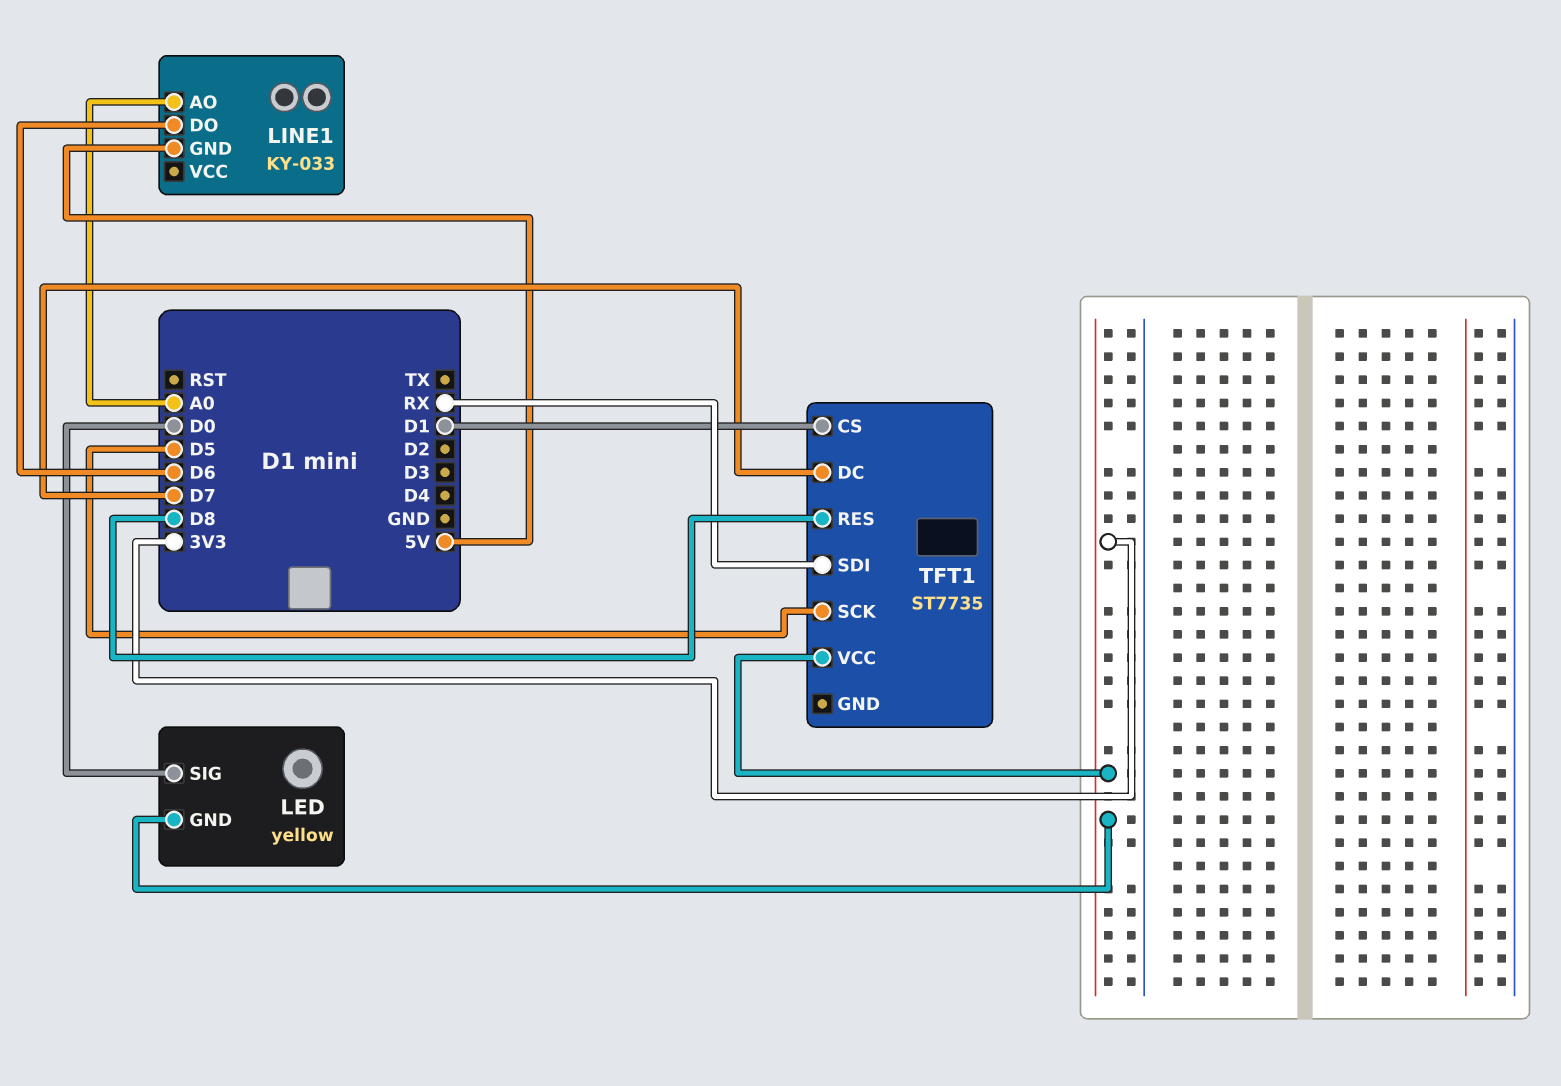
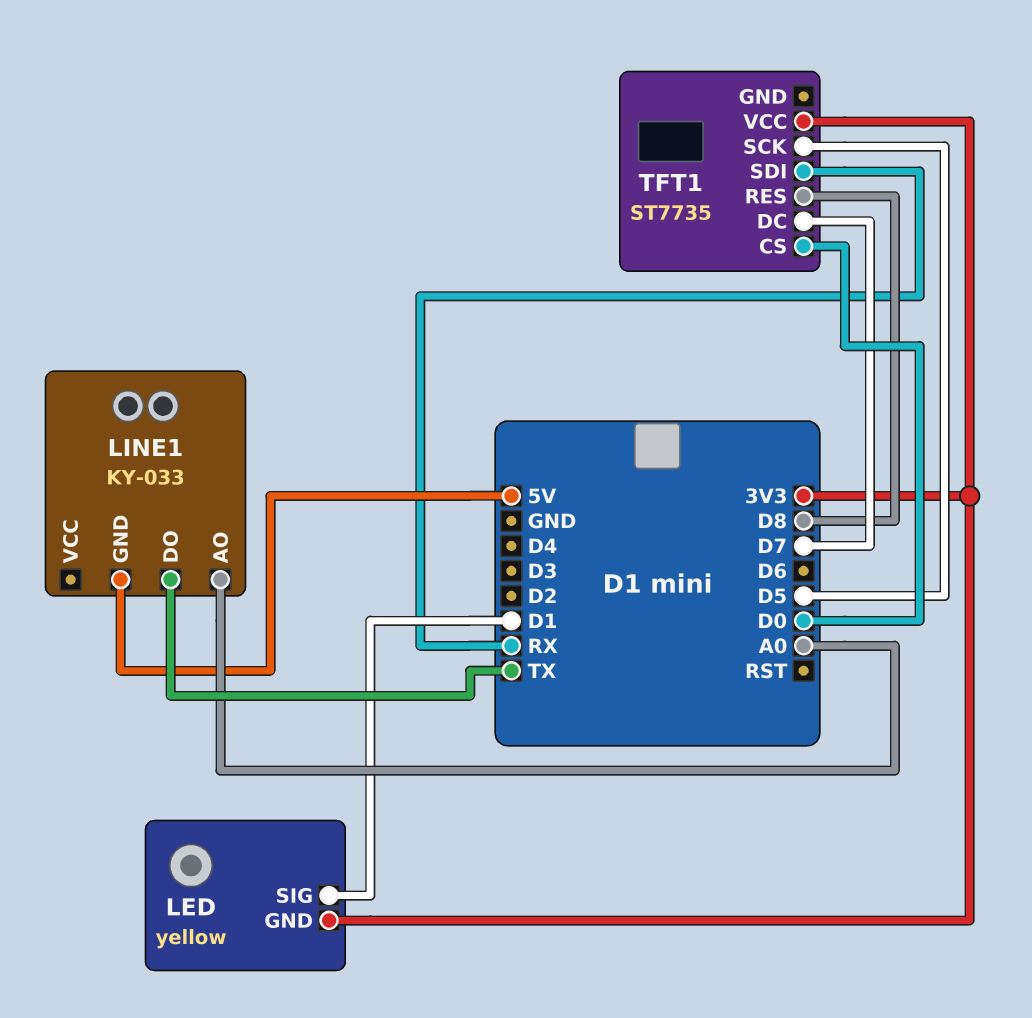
LED pin SIG: D0 -> D1
LINE1 pin DO: D6 -> TX
TFT1 pin CS: D1 -> D0

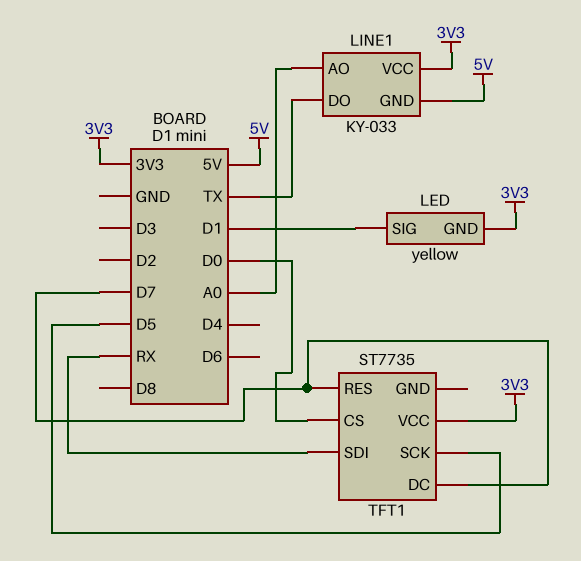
LINE1 pin VCC: none -> 3V3
TFT1 pin RES: D8 -> D7

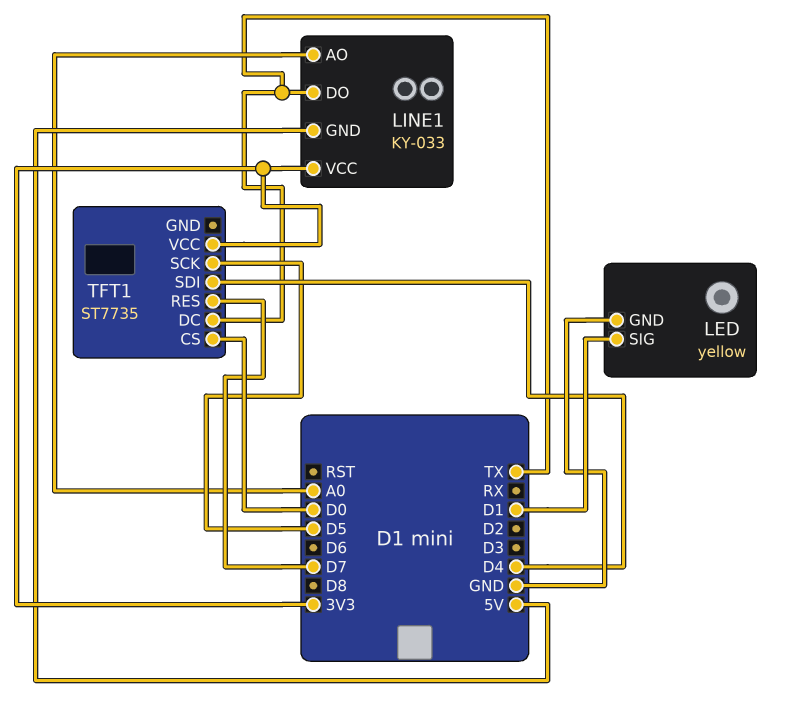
LED pin GND: 3V3 -> GND
TFT1 pin DC: D7 -> TX
TFT1 pin SDI: RX -> D4

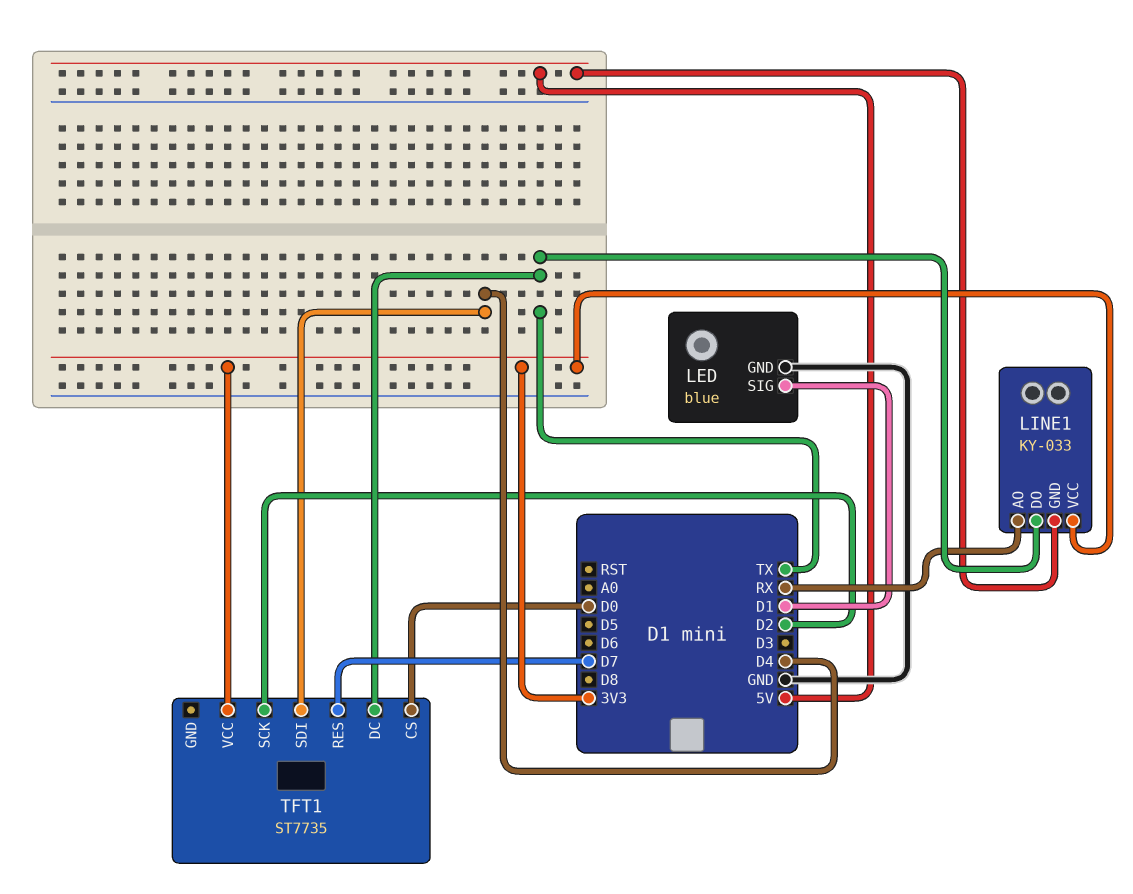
LED: yellow -> blue
LINE1 pin AO: A0 -> RX
TFT1 pin SCK: D5 -> D2

